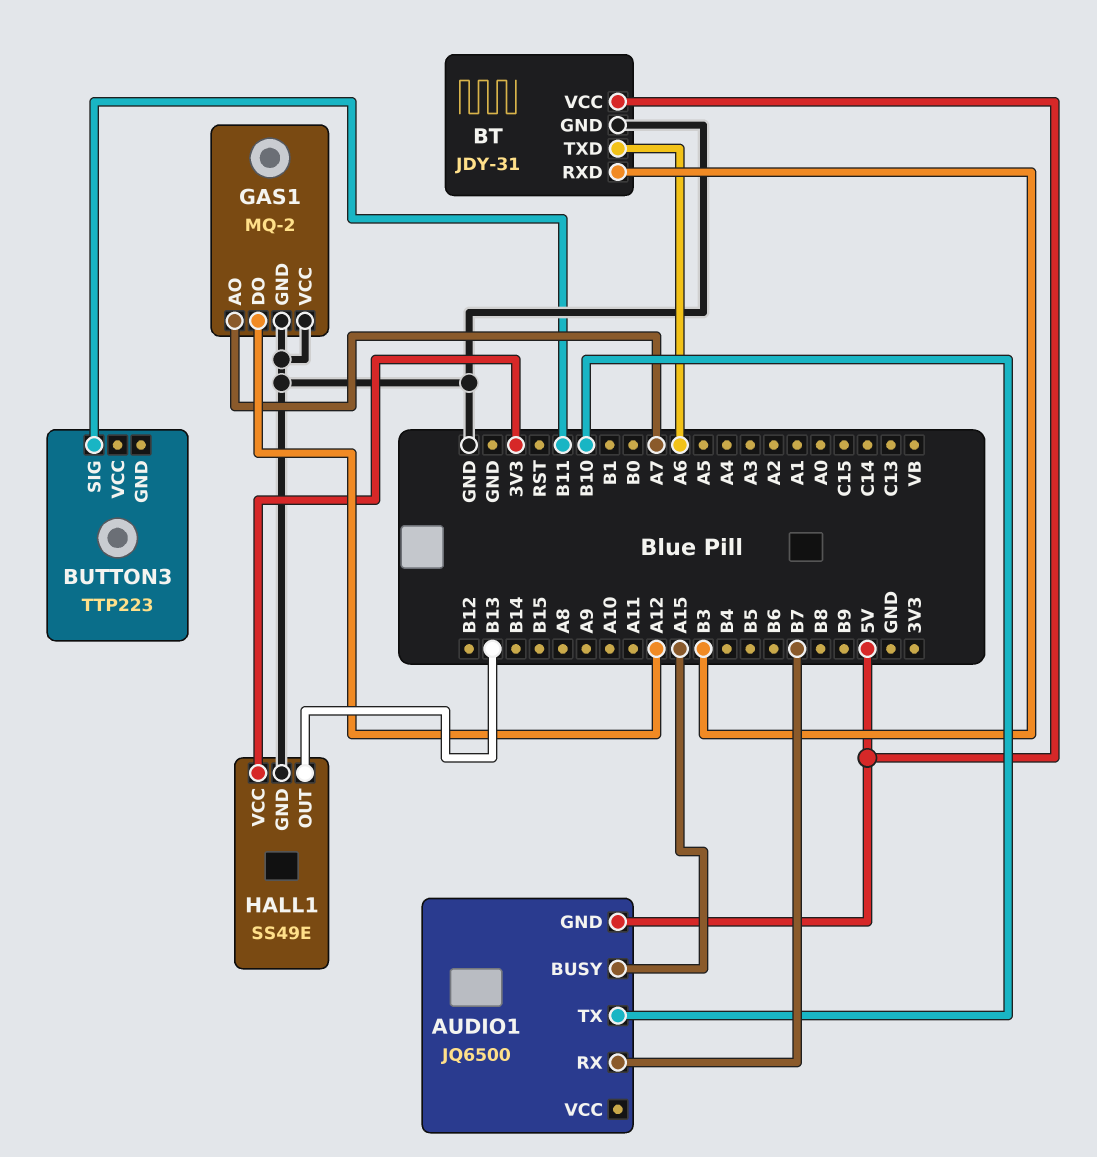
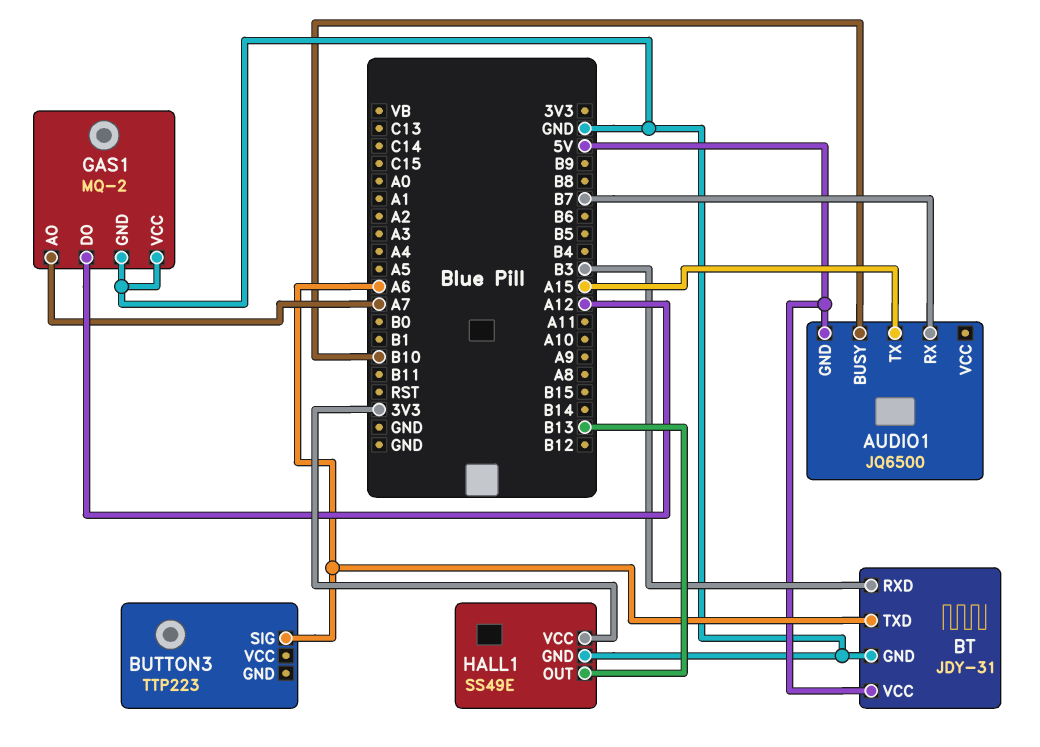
AUDIO1 pin BUSY: A15 -> B10
AUDIO1 pin TX: B10 -> A15
BUTTON3 pin SIG: B11 -> A6

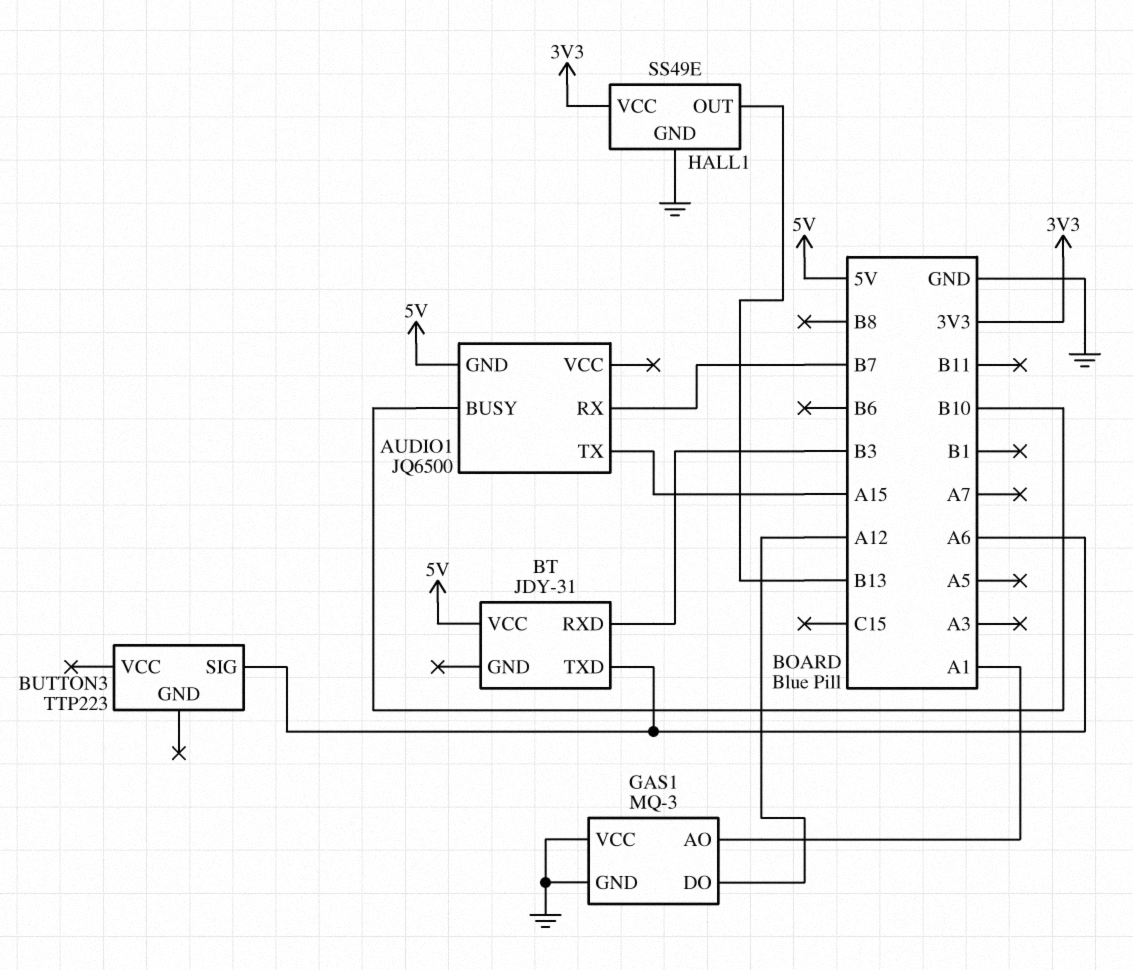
BT pin GND: GND -> none
GAS1: MQ-2 -> MQ-3
GAS1 pin AO: A7 -> A1

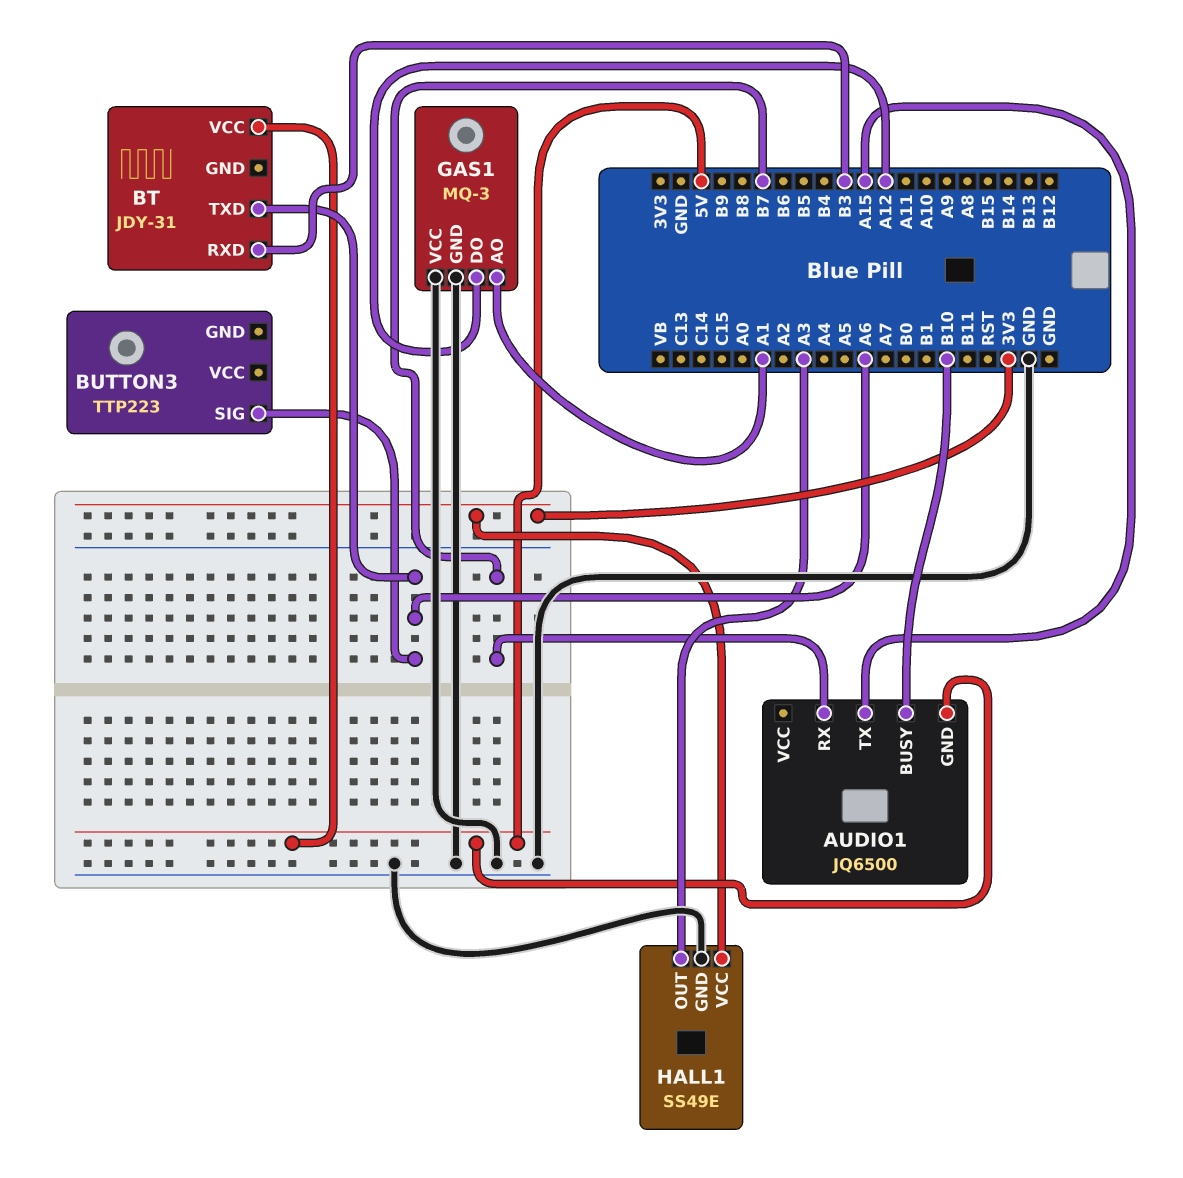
HALL1 pin OUT: B13 -> A3

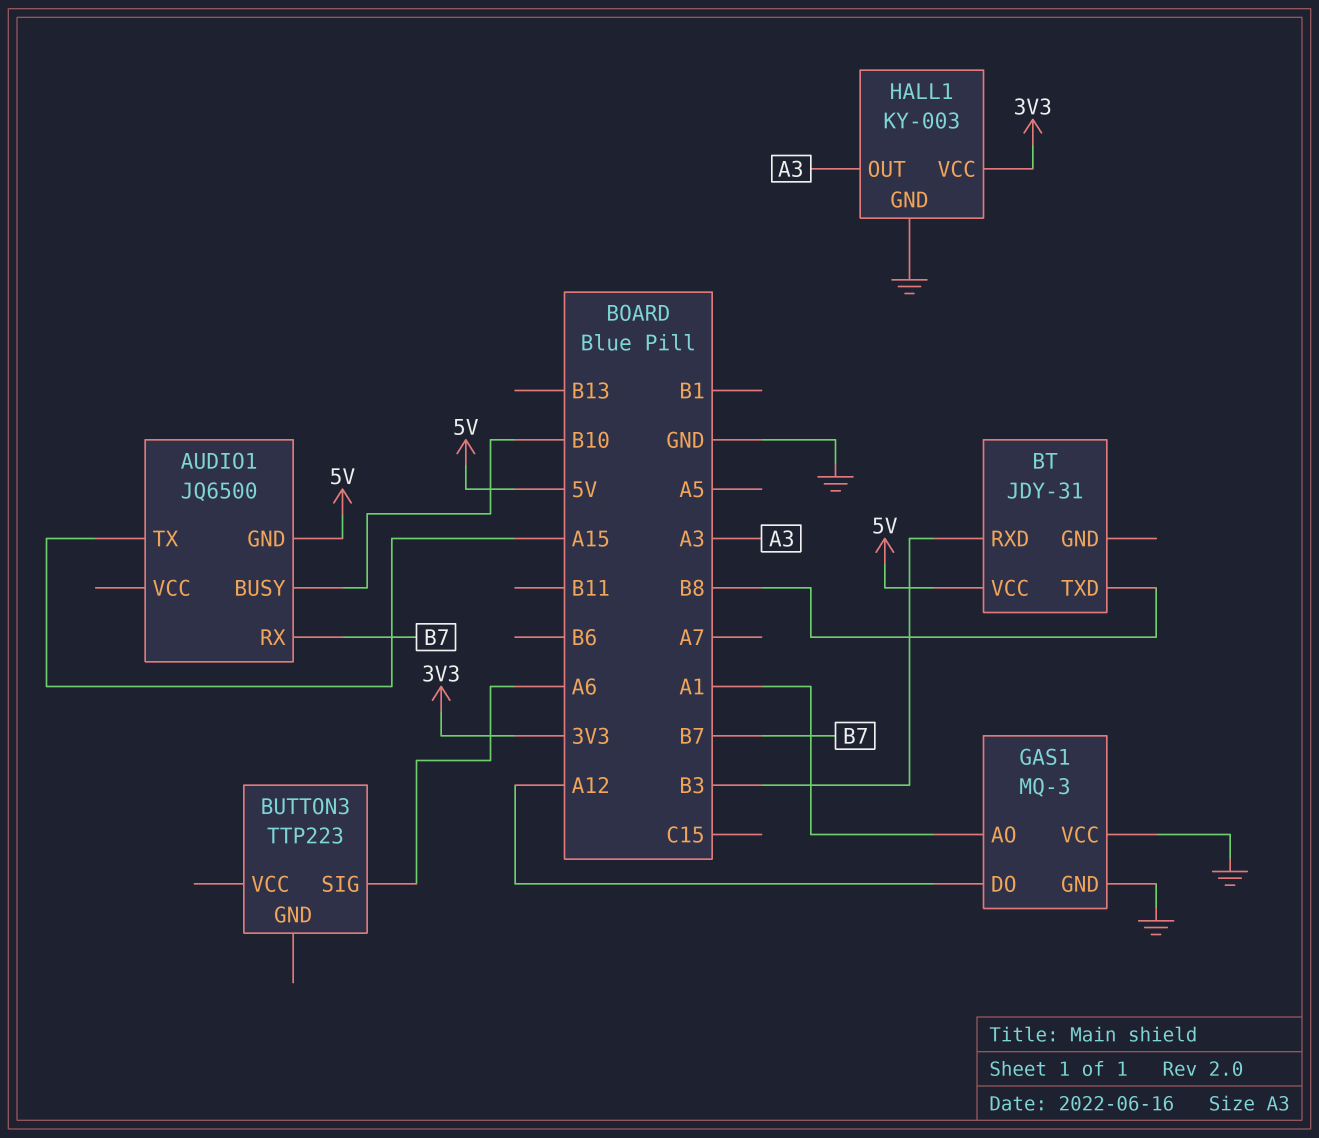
BT pin TXD: A6 -> B8
HALL1: SS49E -> KY-003

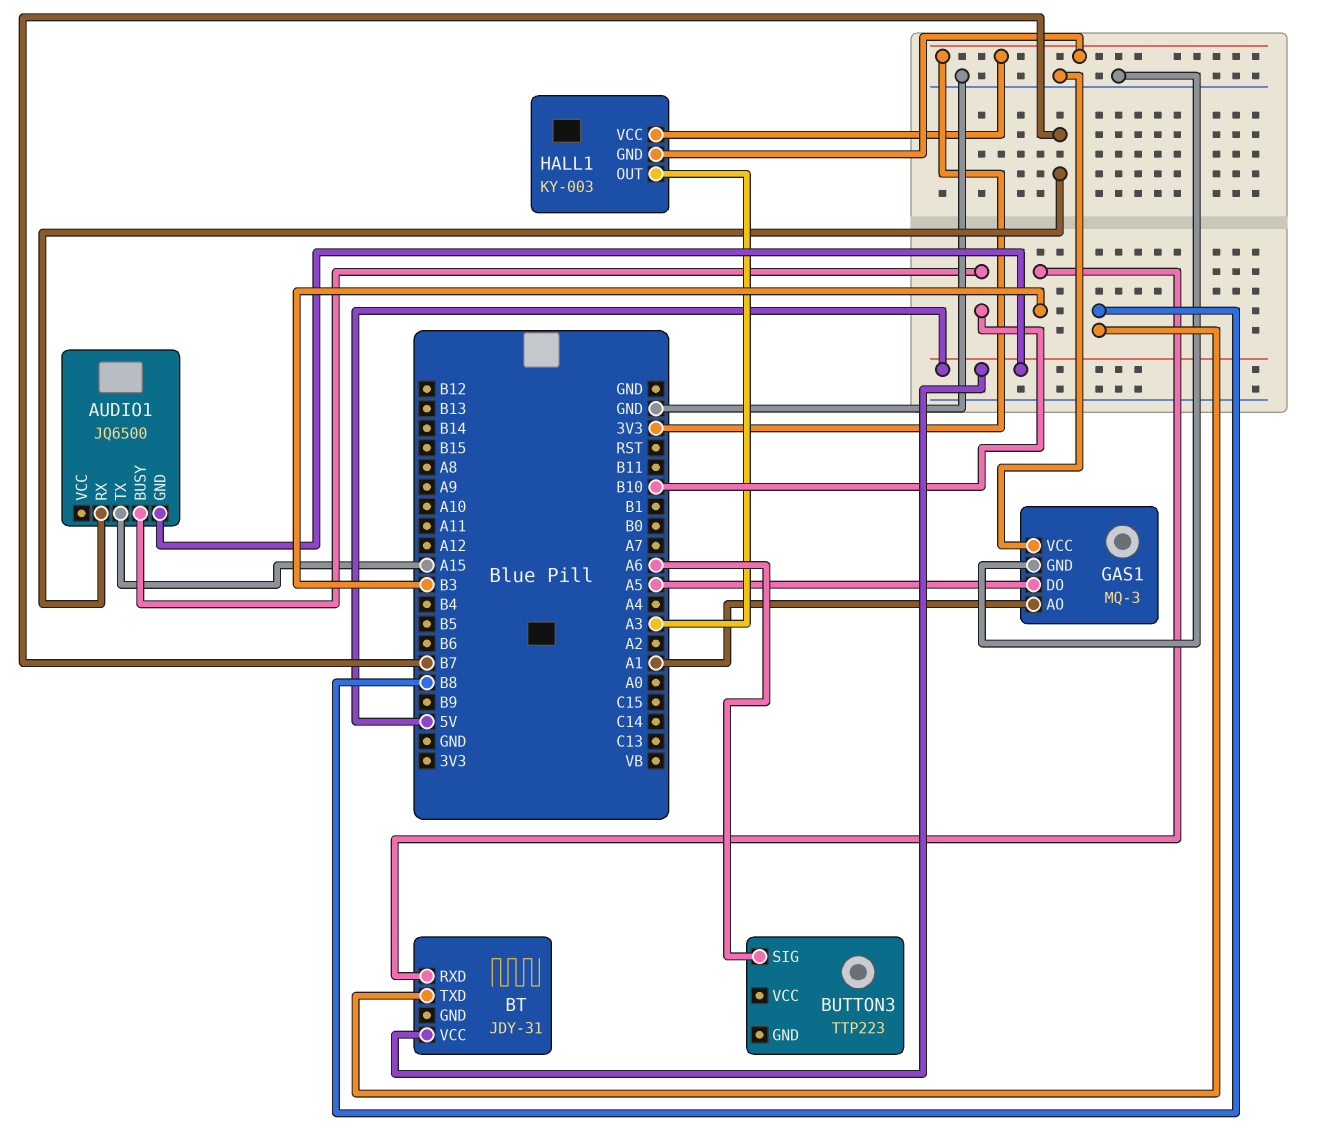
GAS1 pin DO: A12 -> A5
HALL1 pin GND: GND -> 3V3

